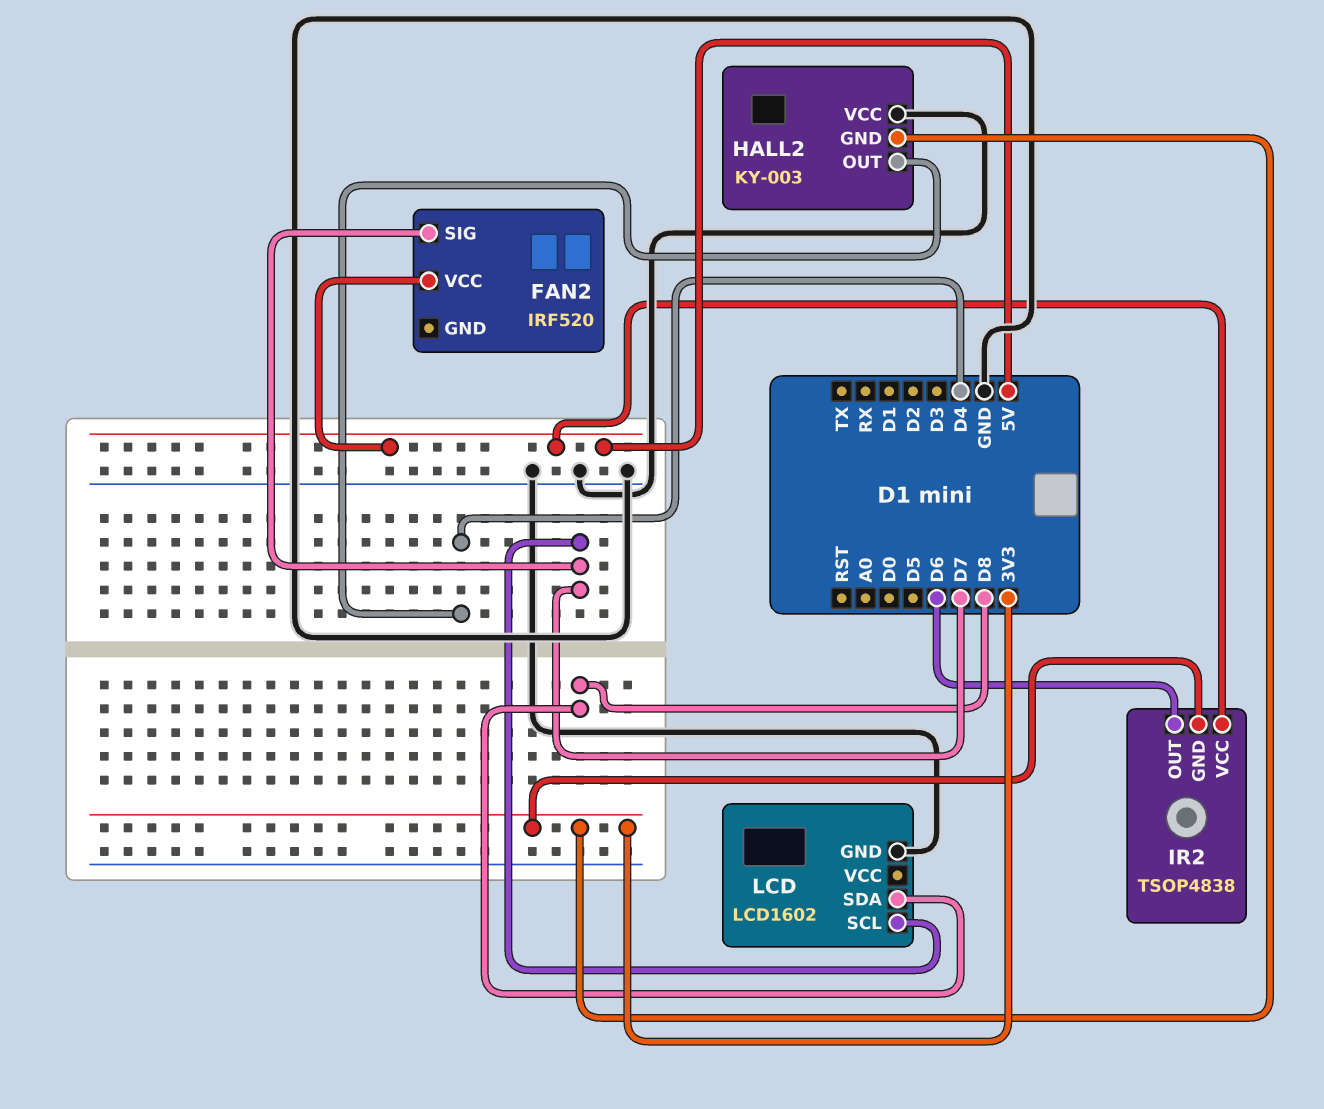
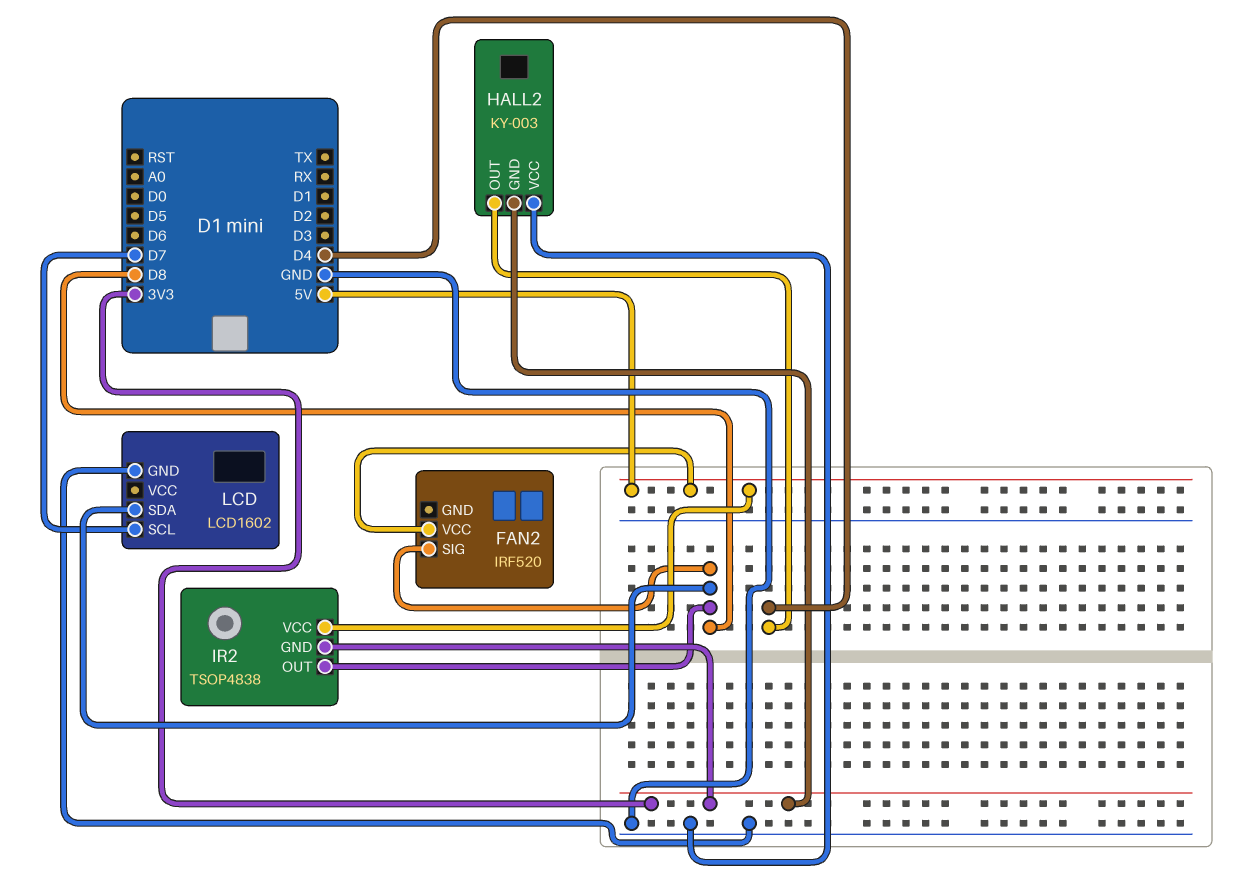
FAN2 pin SIG: D7 -> D8
IR2 pin OUT: D6 -> D8

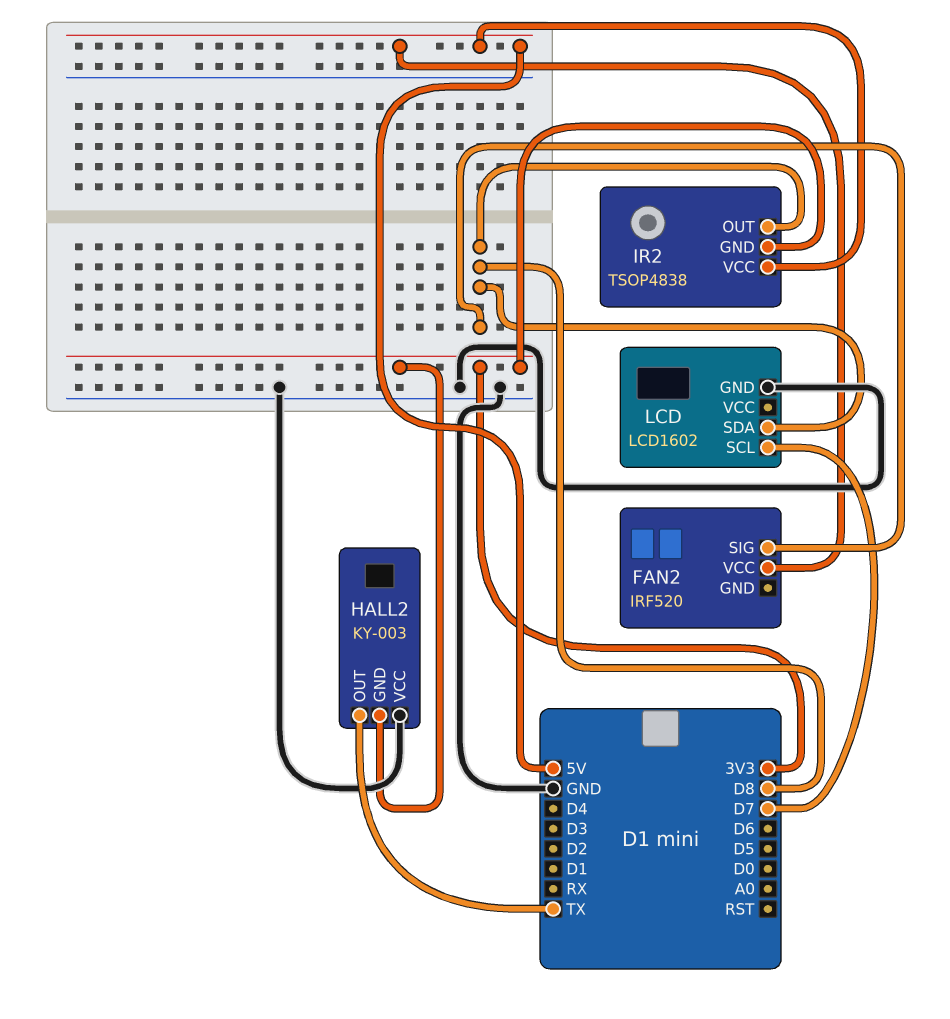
HALL2 pin OUT: D4 -> TX

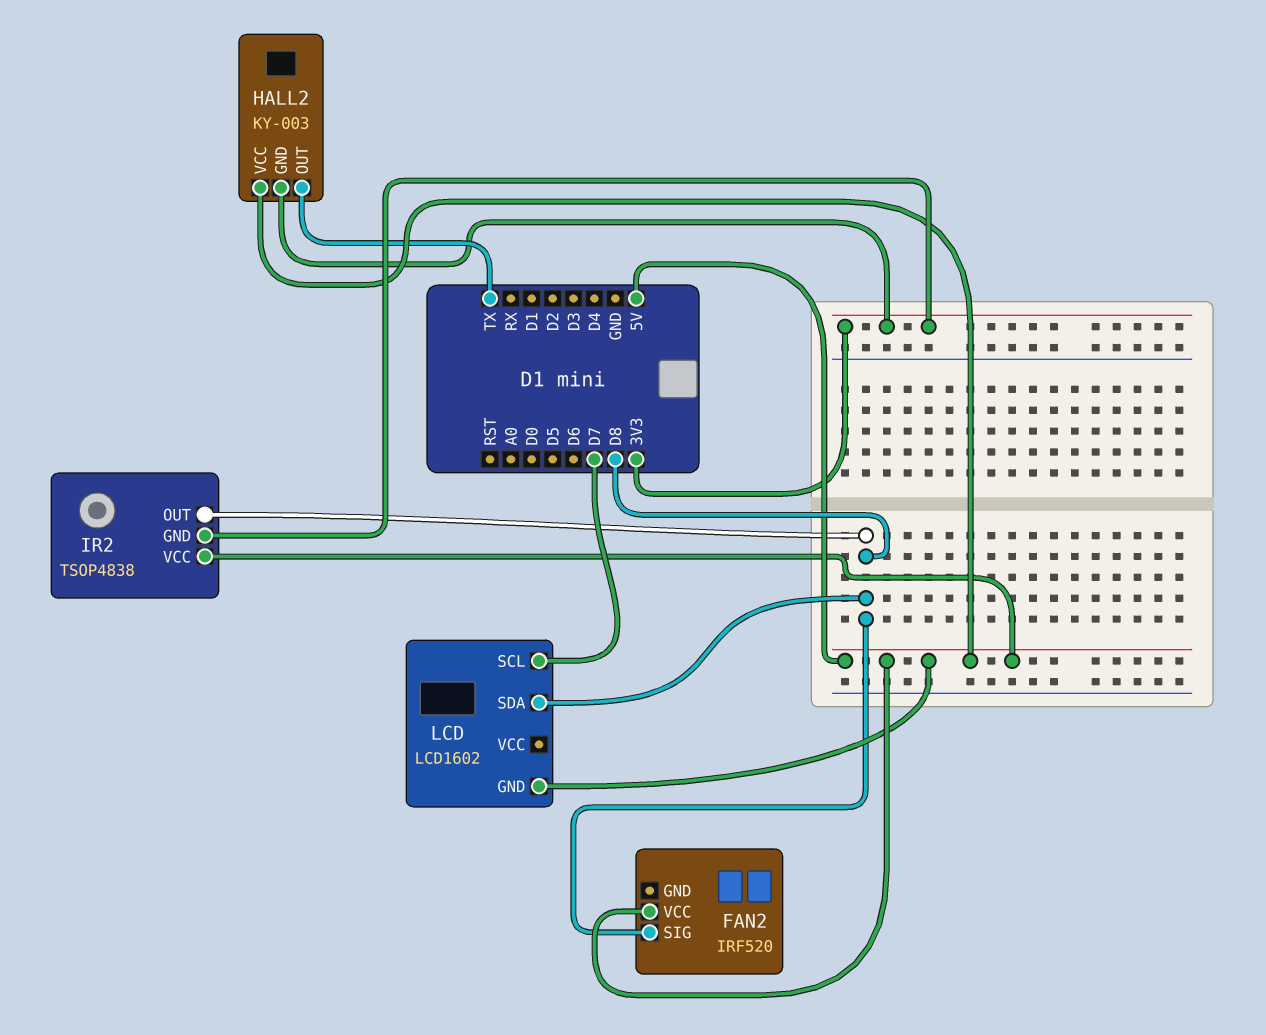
HALL2 pin VCC: GND -> 5V
LCD pin GND: GND -> 5V

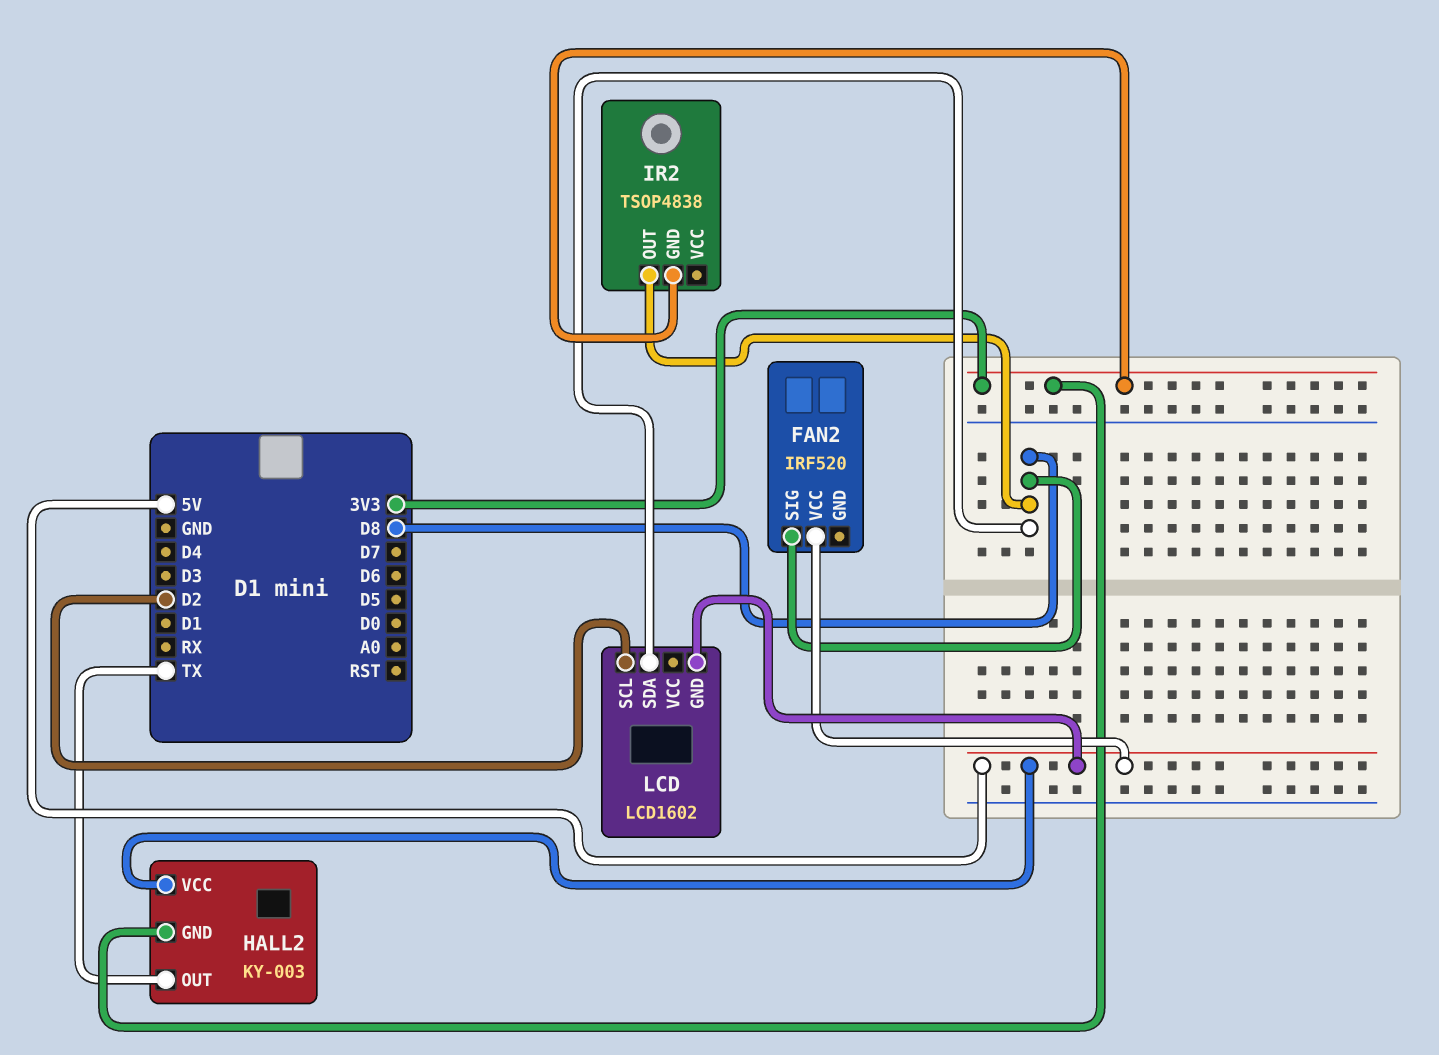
IR2 pin VCC: 5V -> none
LCD pin SCL: D7 -> D2

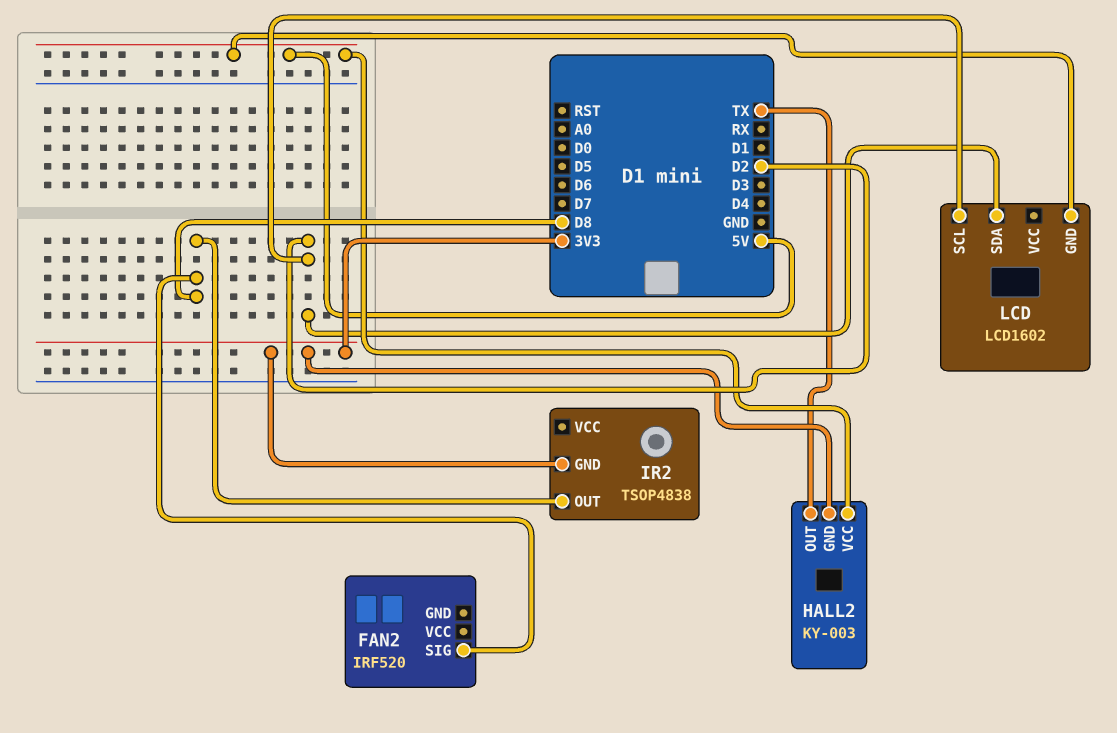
FAN2 pin VCC: 5V -> none
LCD pin SDA: D8 -> D2

